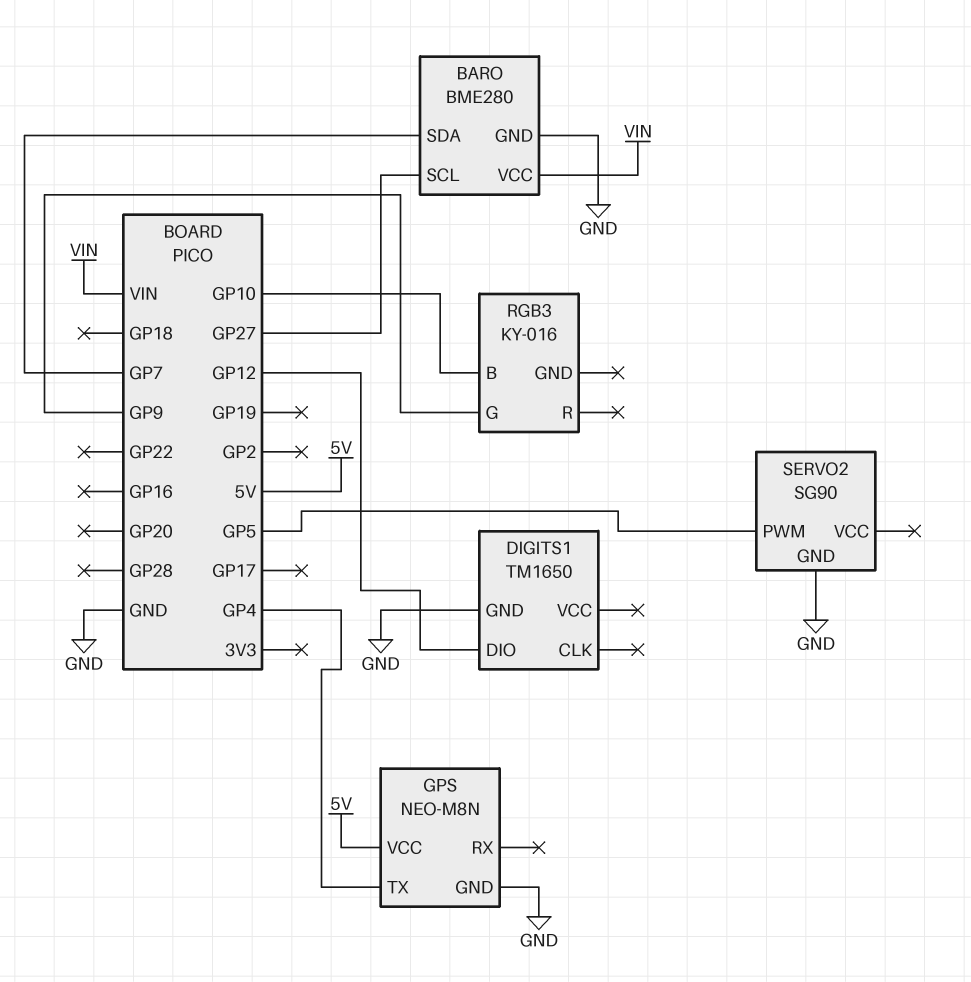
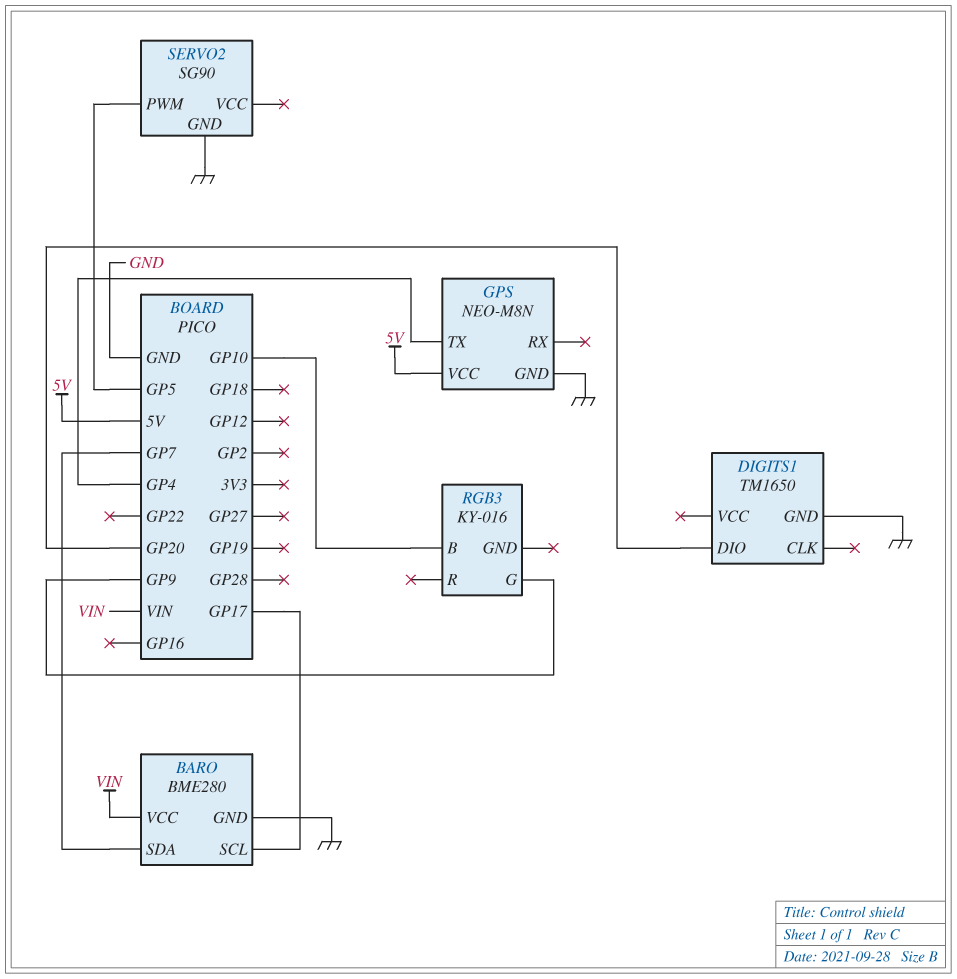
BARO pin SCL: GP27 -> GP17
DIGITS1 pin DIO: GP12 -> GP20

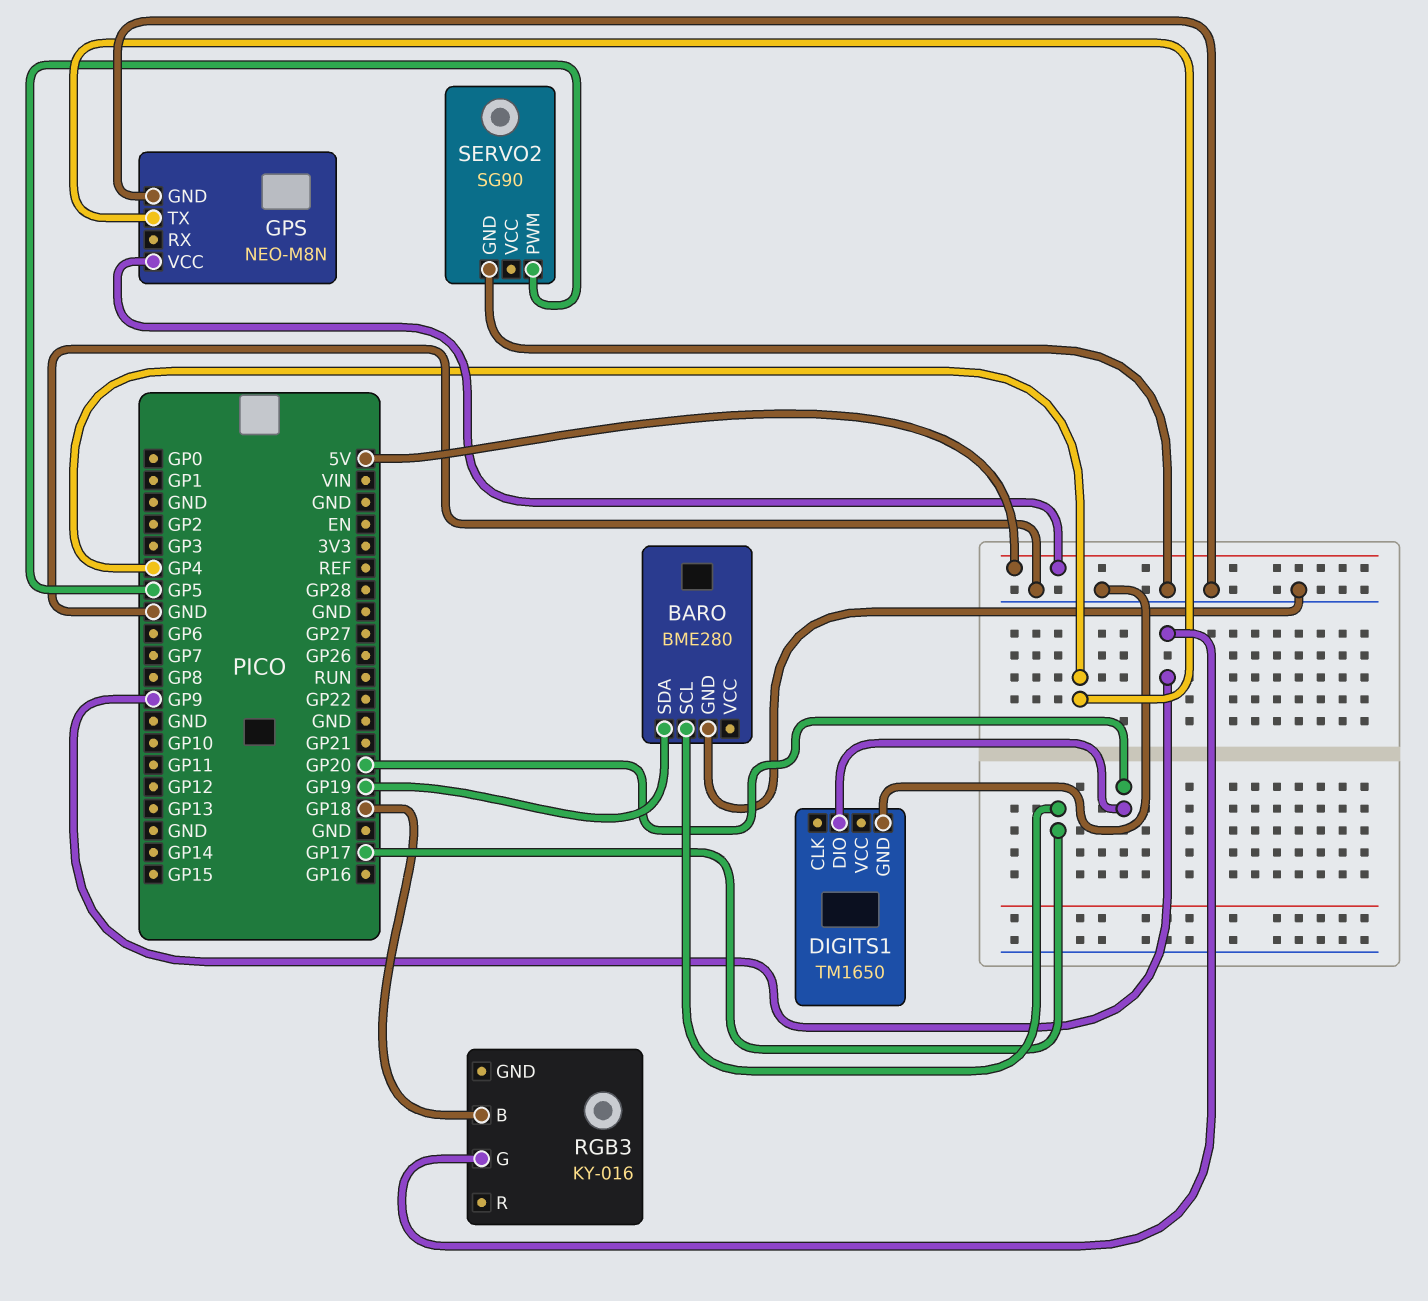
BARO pin SDA: GP7 -> GP19
BARO pin VCC: VIN -> none
RGB3 pin B: GP10 -> GP18

